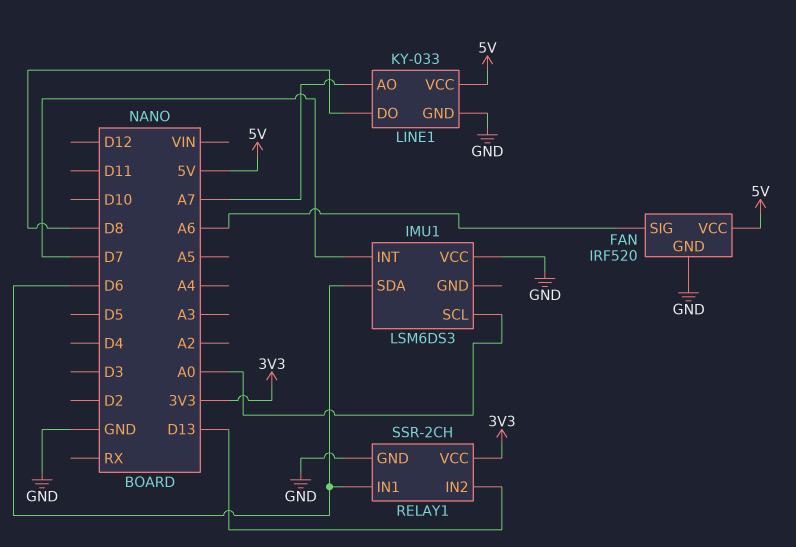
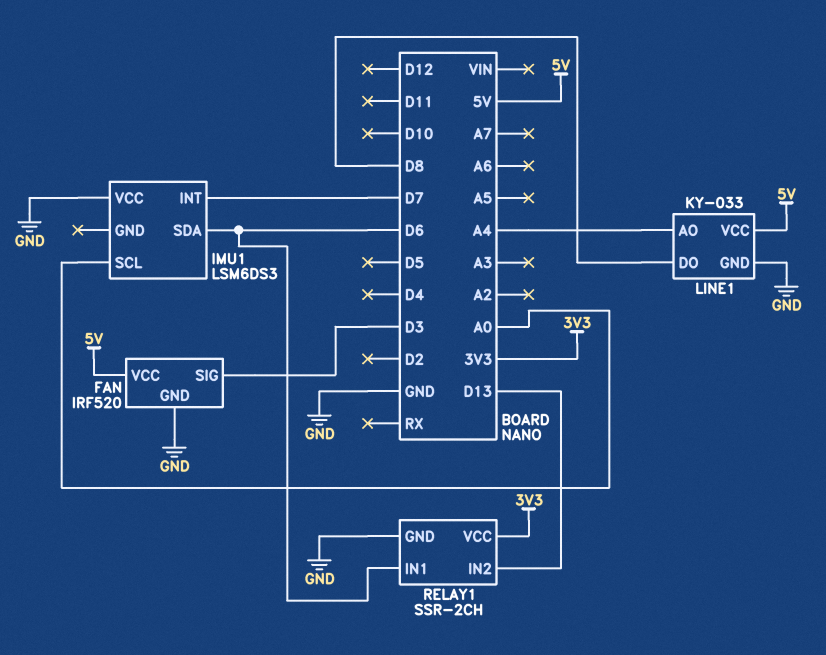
FAN pin SIG: A6 -> D3
LINE1 pin AO: A7 -> A4

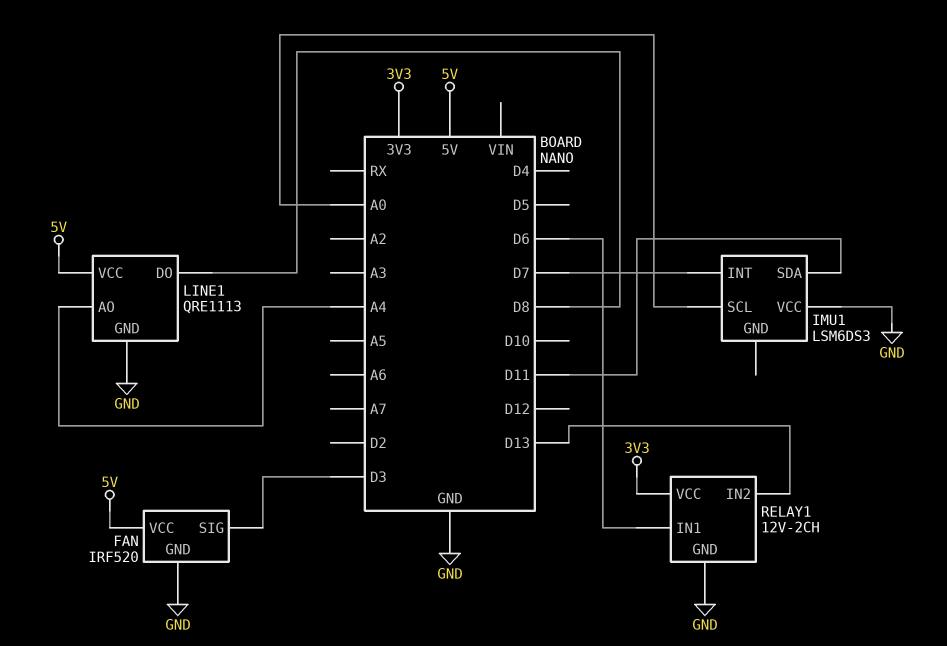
IMU1 pin SDA: D6 -> D11
LINE1: KY-033 -> QRE1113
RELAY1: SSR-2CH -> 12V-2CH

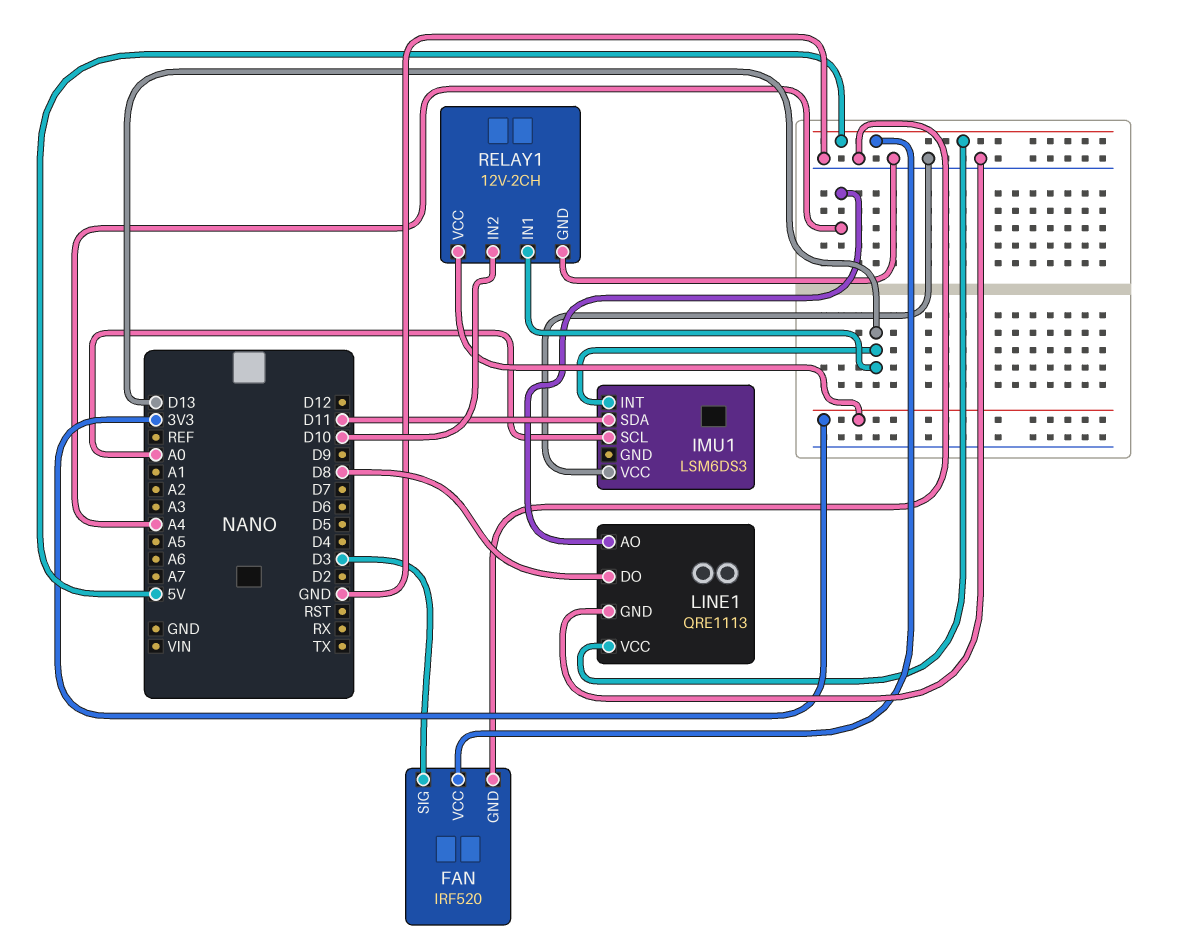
IMU1 pin INT: D7 -> D13
RELAY1 pin IN1: D6 -> D13
RELAY1 pin IN2: D13 -> D10

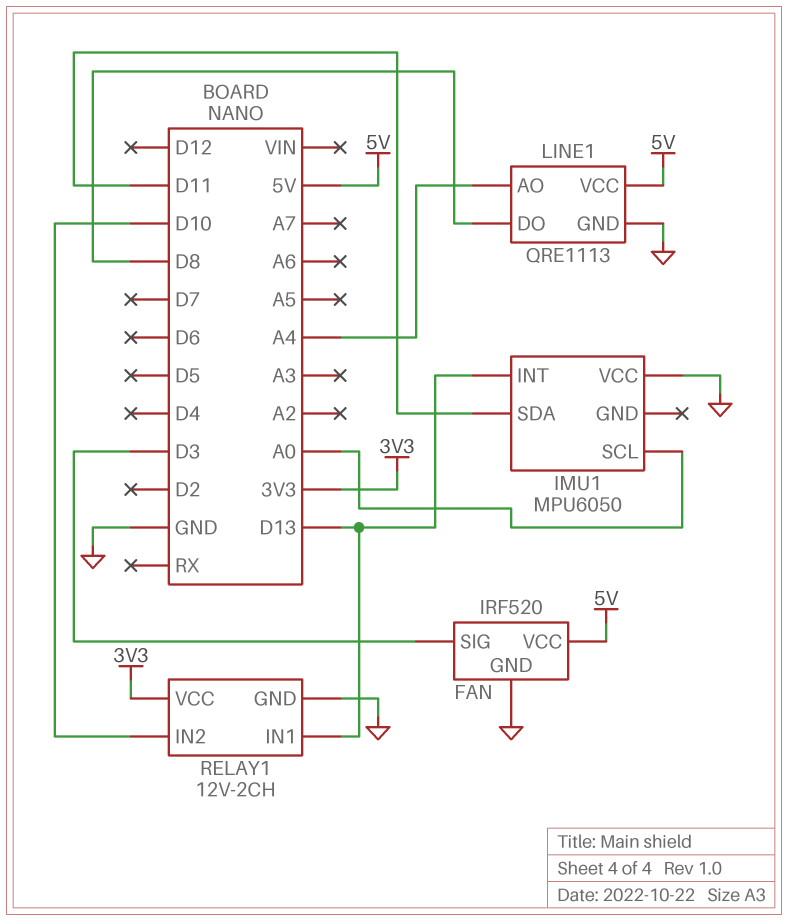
IMU1: LSM6DS3 -> MPU6050

